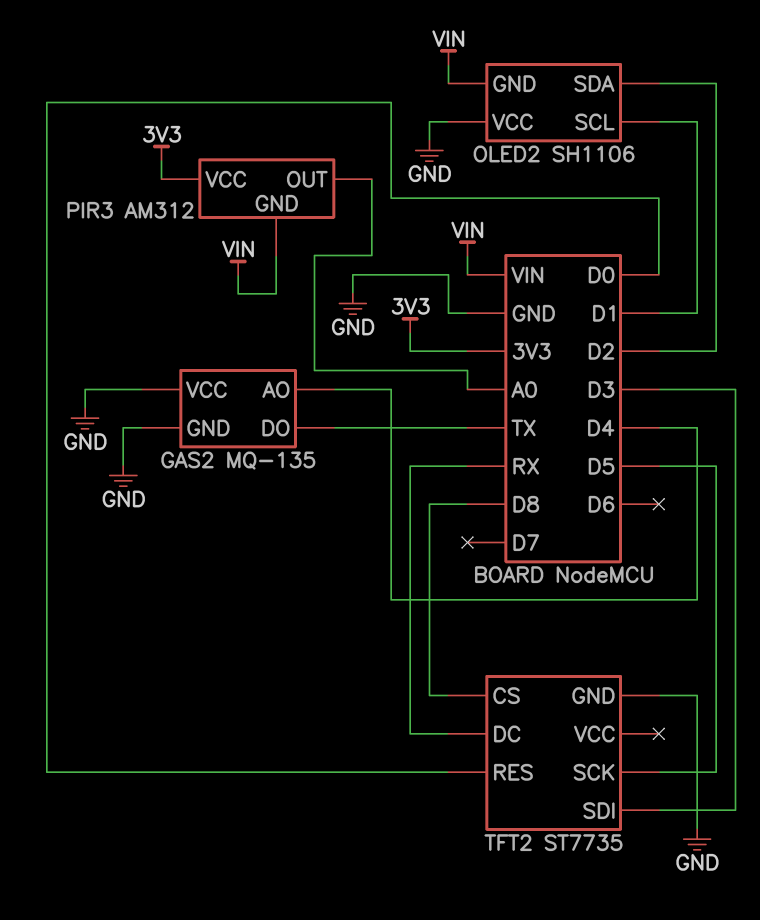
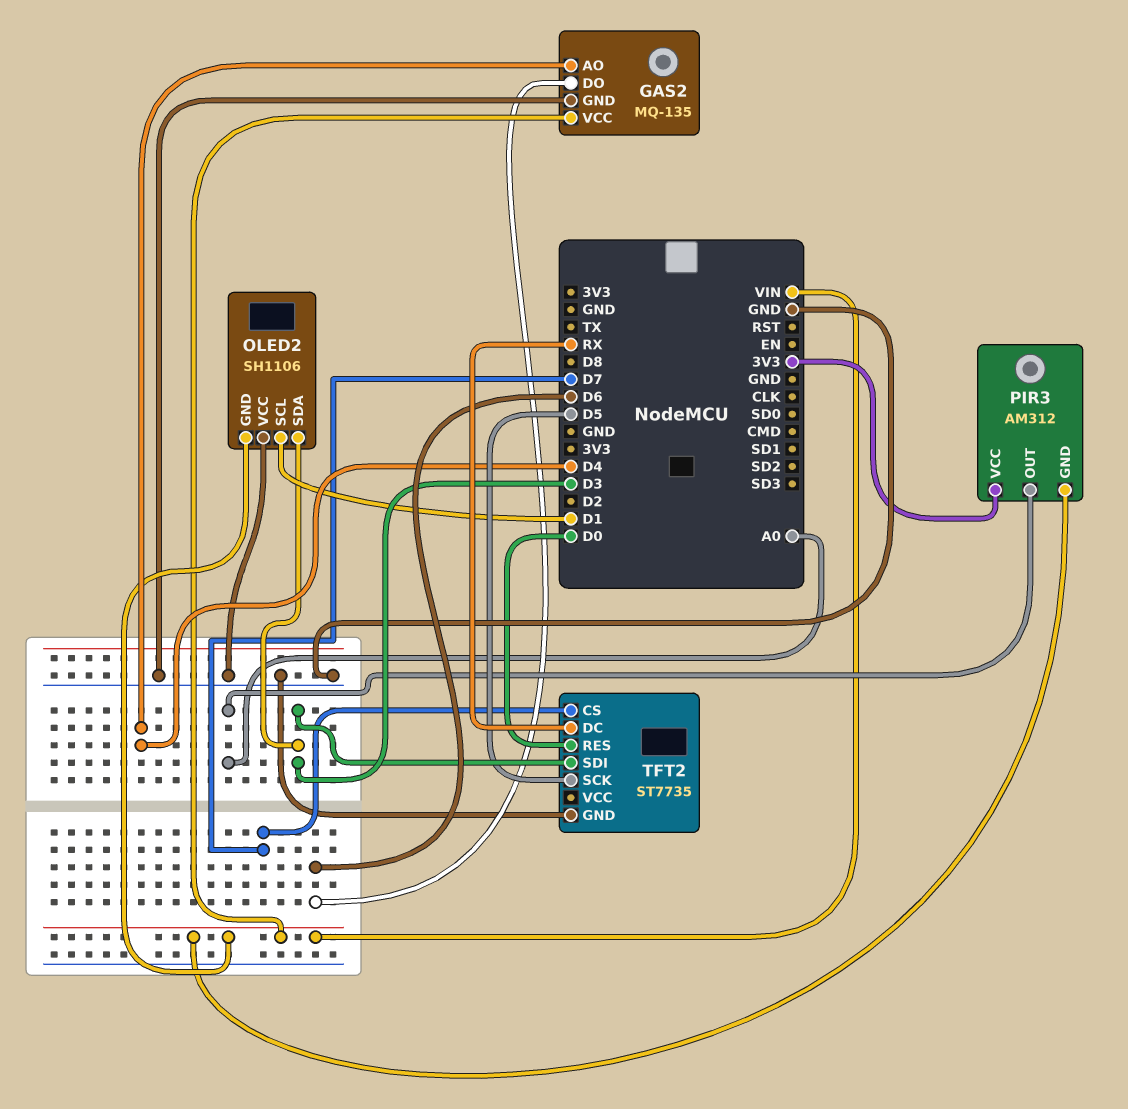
GAS2 pin DO: TX -> D6
GAS2 pin VCC: GND -> VIN
OLED2 pin SDA: D2 -> D3
TFT2 pin CS: D8 -> D7

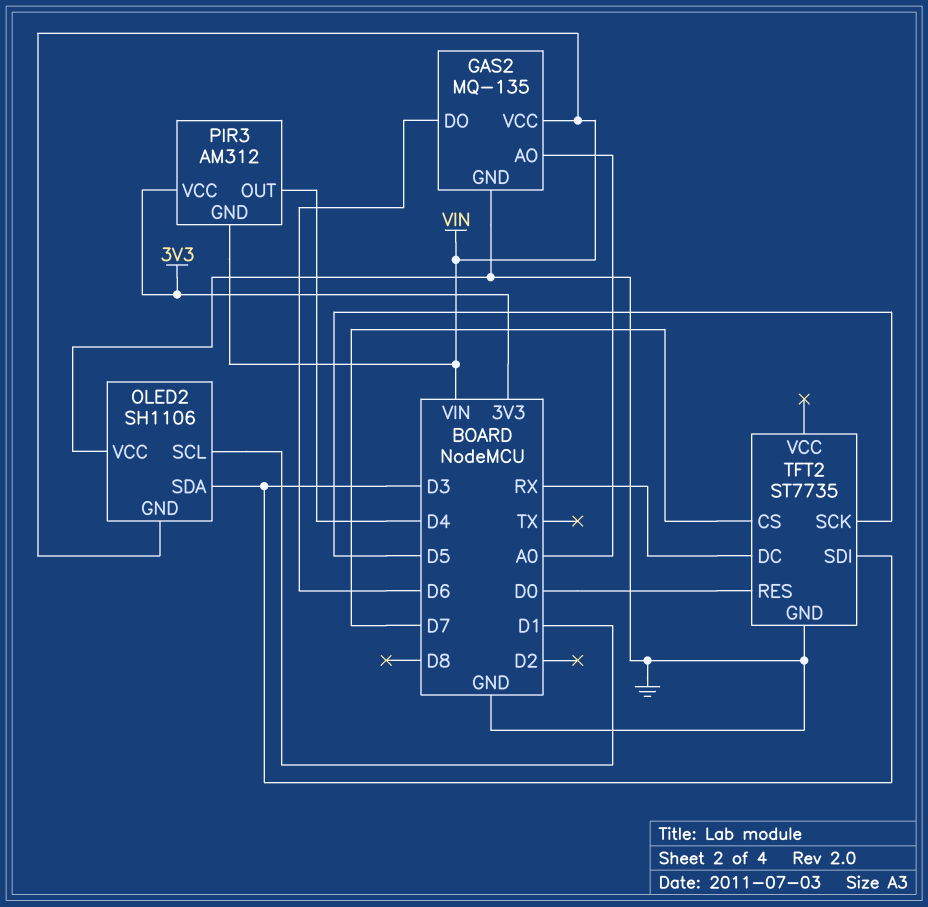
GAS2 pin AO: D4 -> A0
PIR3 pin OUT: A0 -> D4

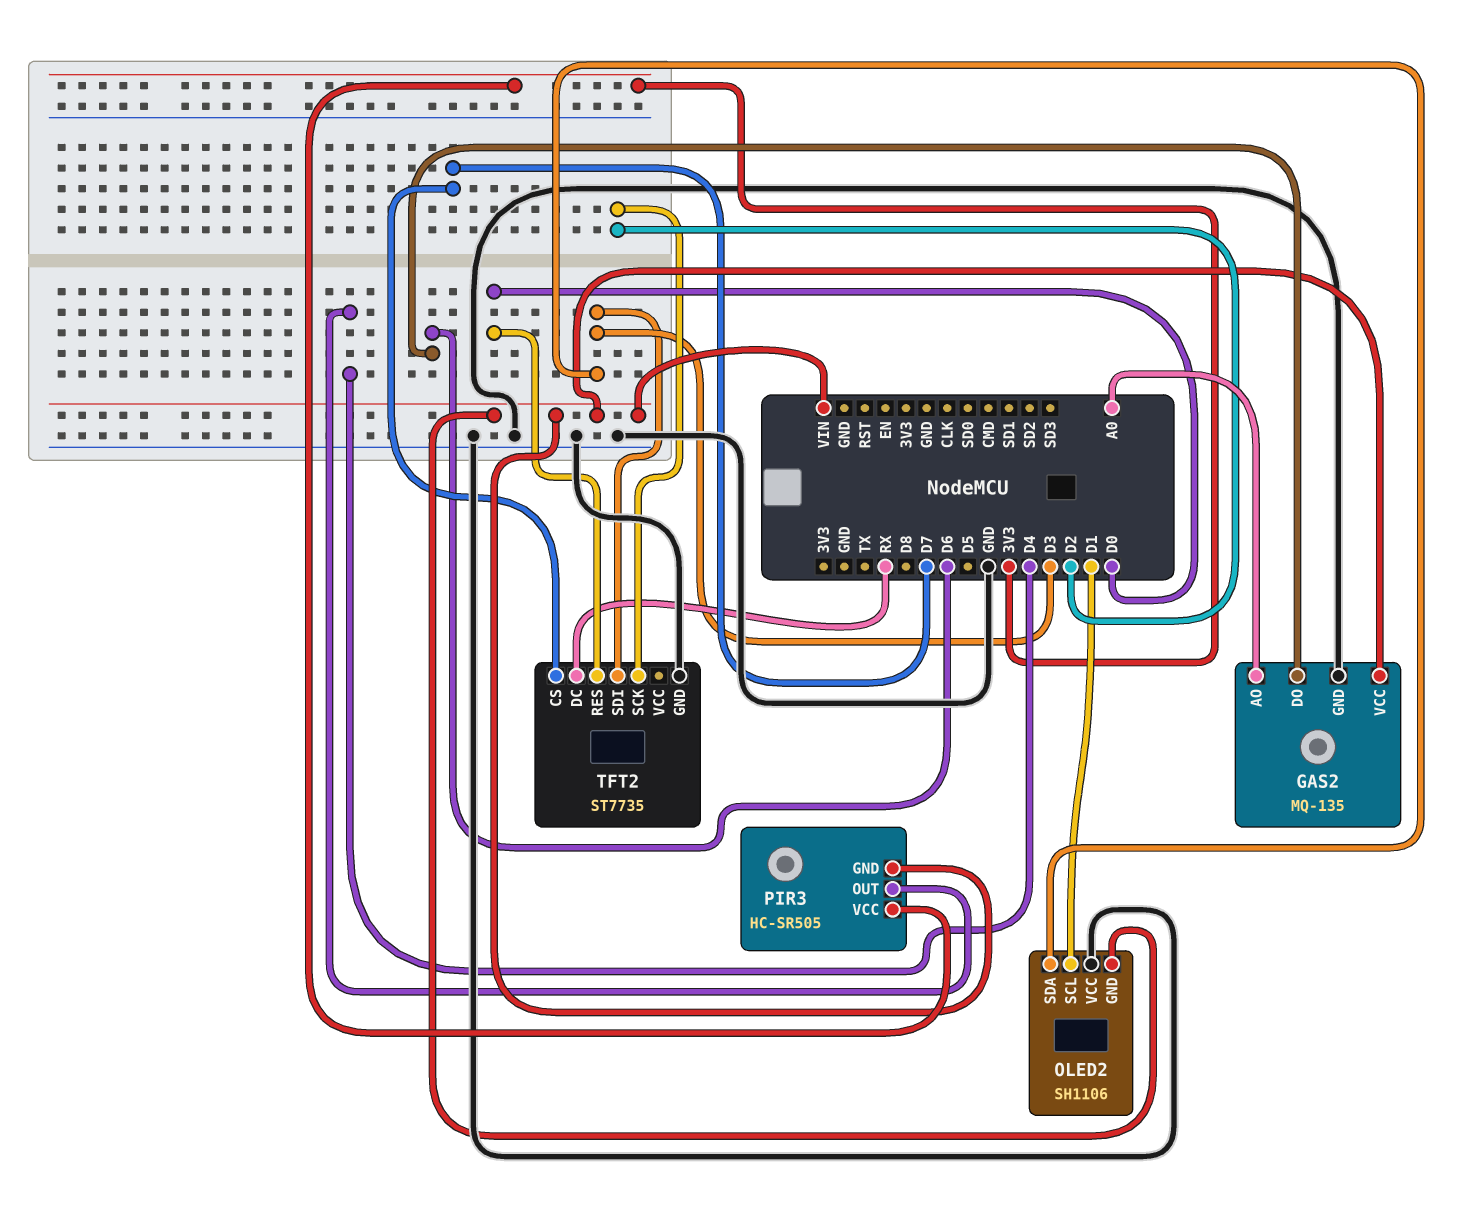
PIR3: AM312 -> HC-SR505
TFT2 pin SCK: D5 -> D2

